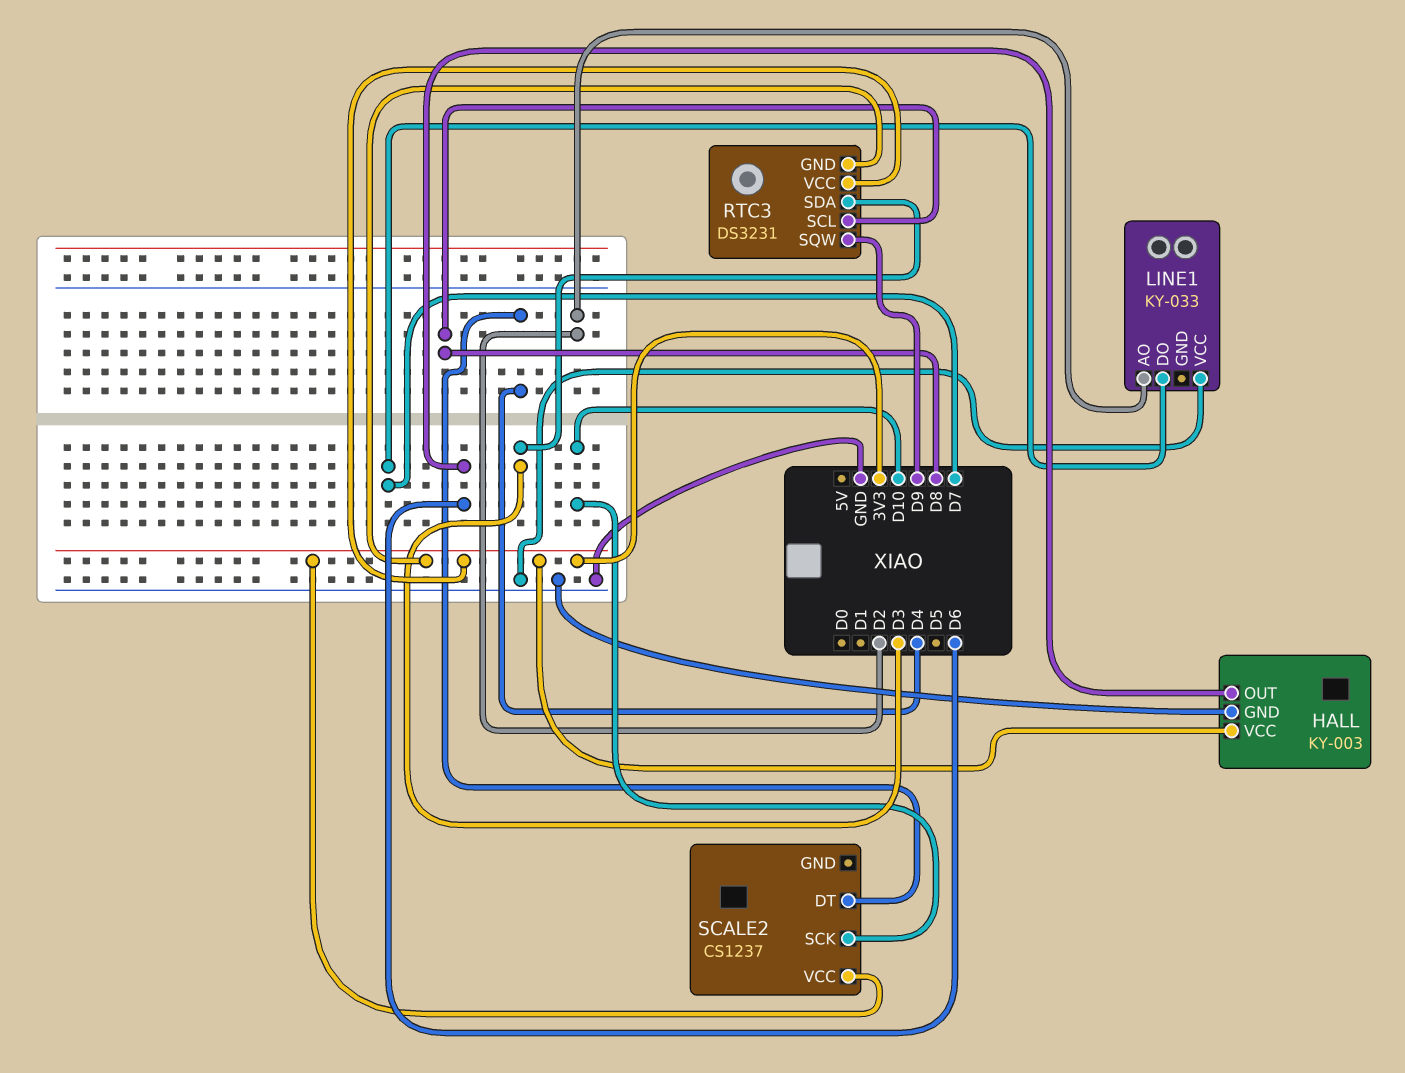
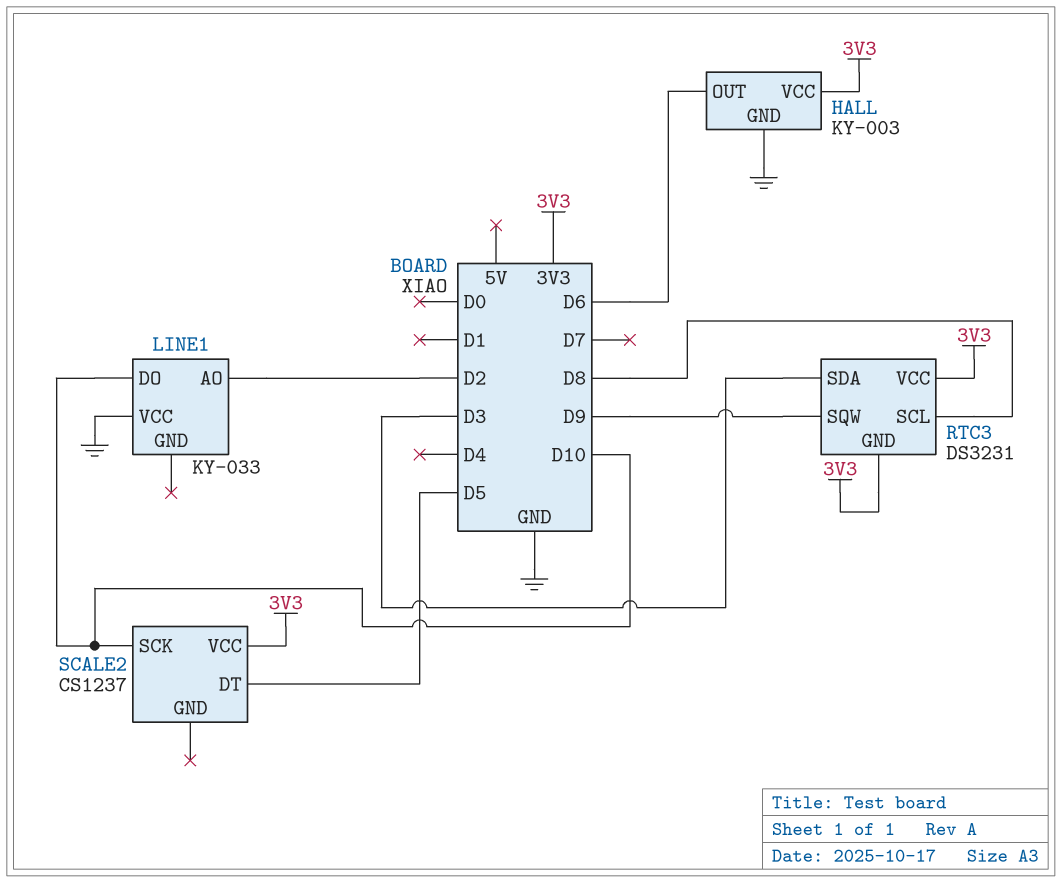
LINE1 pin DO: D7 -> D10
SCALE2 pin DT: D4 -> D5

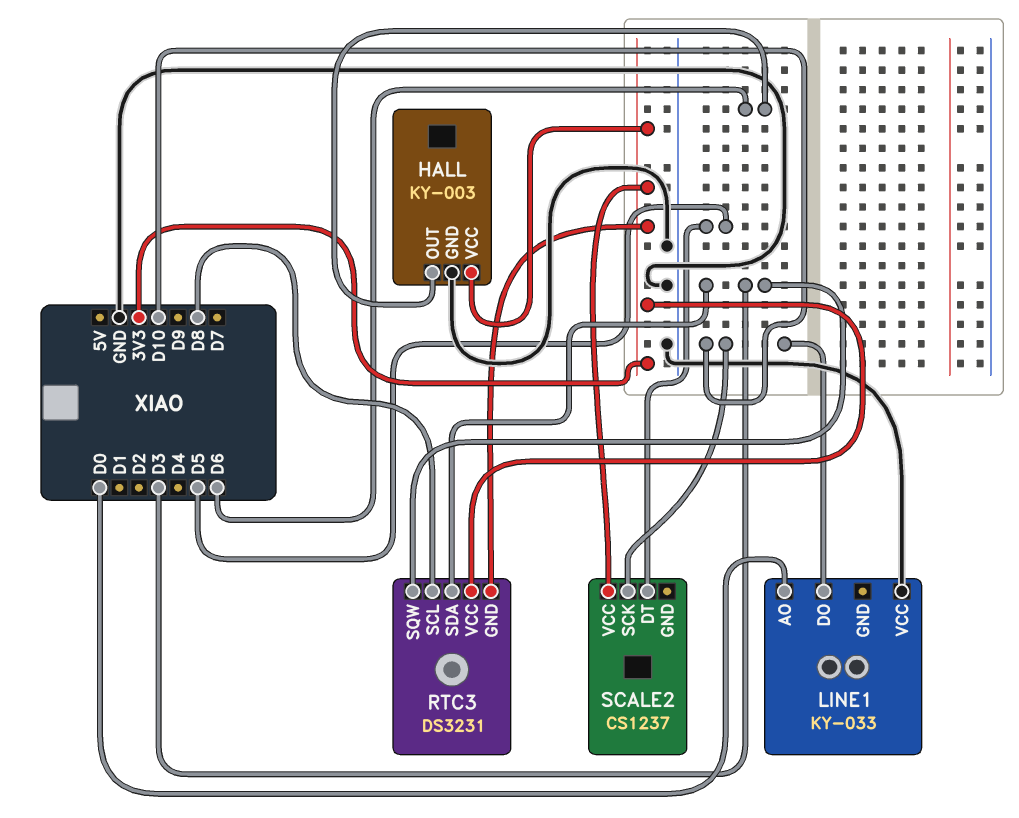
LINE1 pin AO: D2 -> D0
RTC3 pin SQW: D9 -> D3

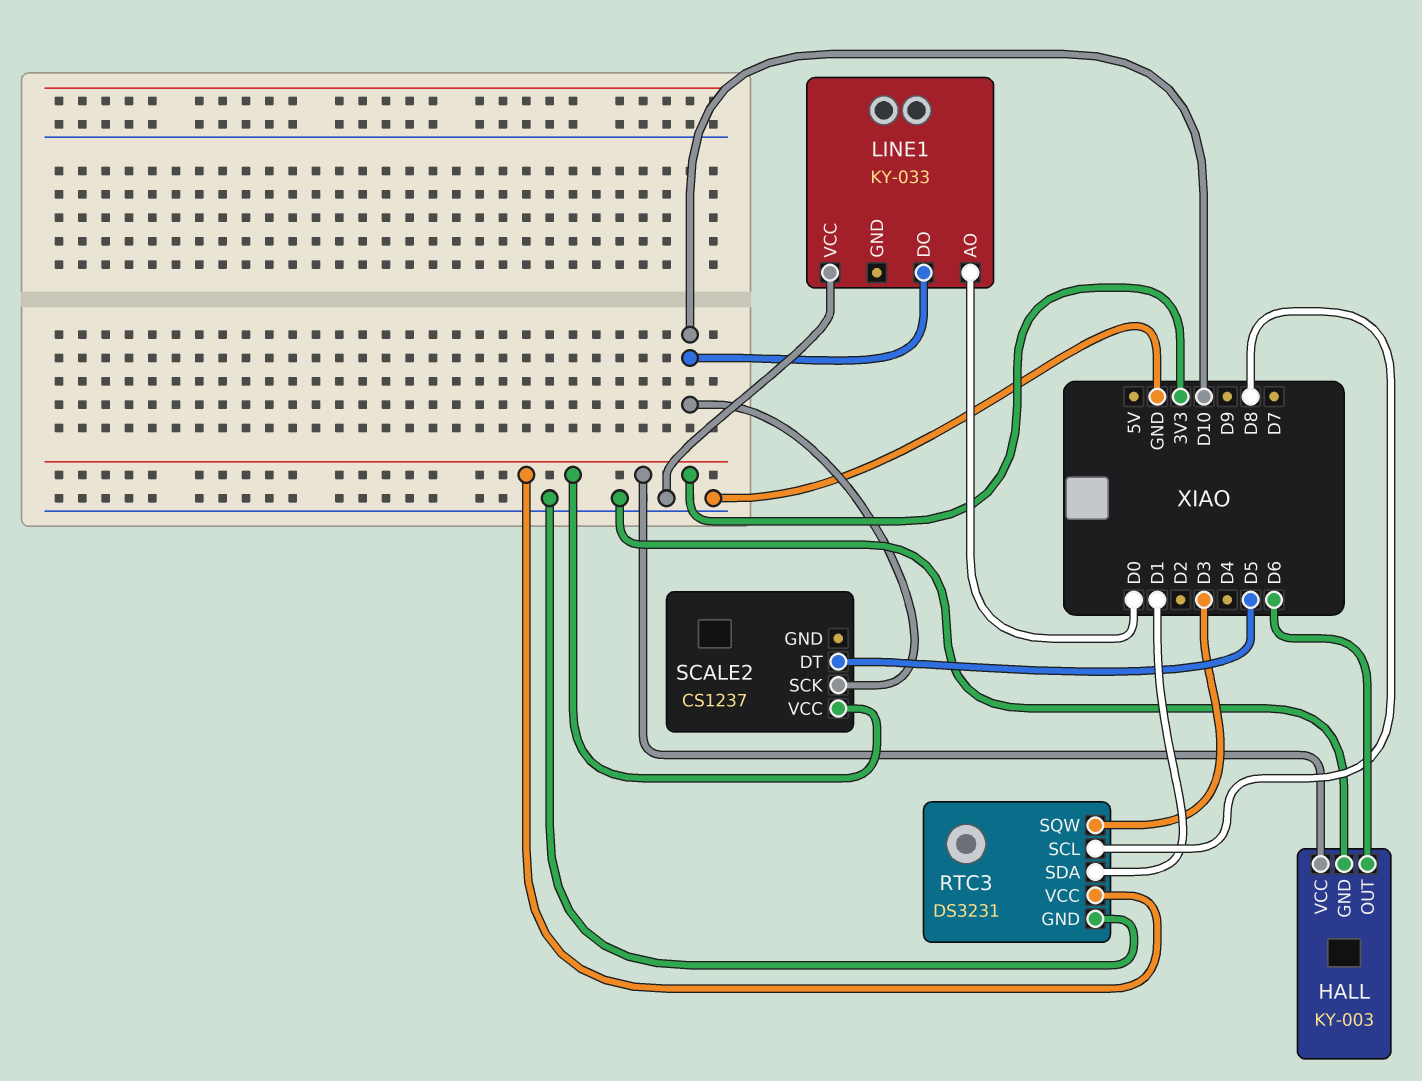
RTC3 pin GND: 3V3 -> GND
RTC3 pin SDA: D3 -> D1

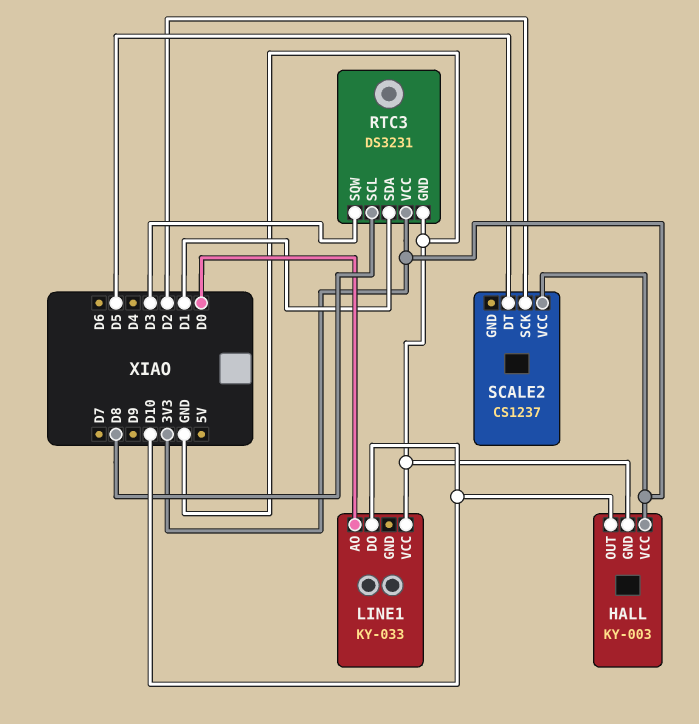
HALL pin OUT: D6 -> D10
SCALE2 pin SCK: D10 -> D2

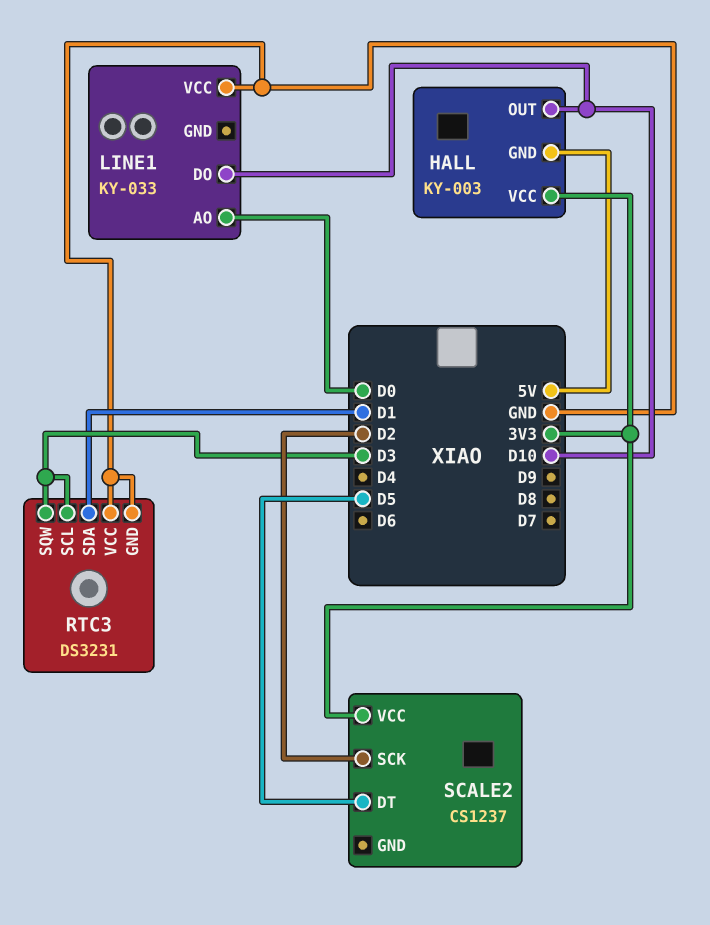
HALL pin GND: GND -> 5V
RTC3 pin SCL: D8 -> D3
RTC3 pin VCC: 3V3 -> GND

